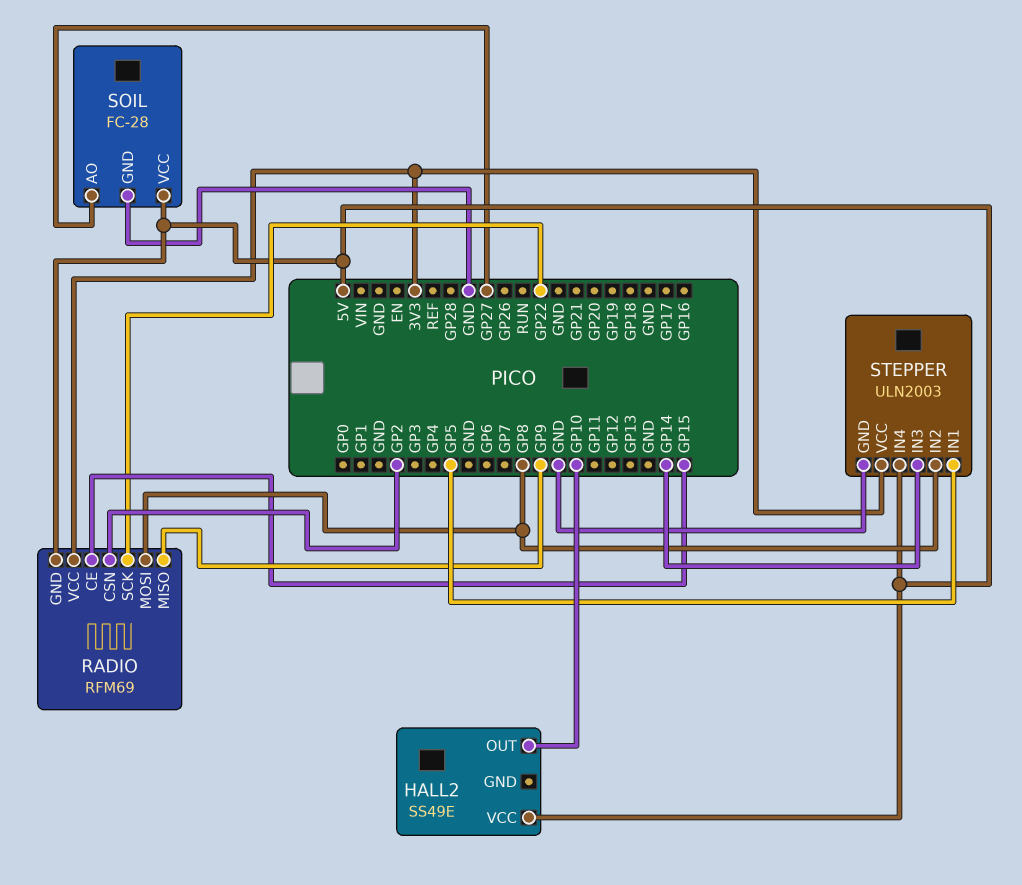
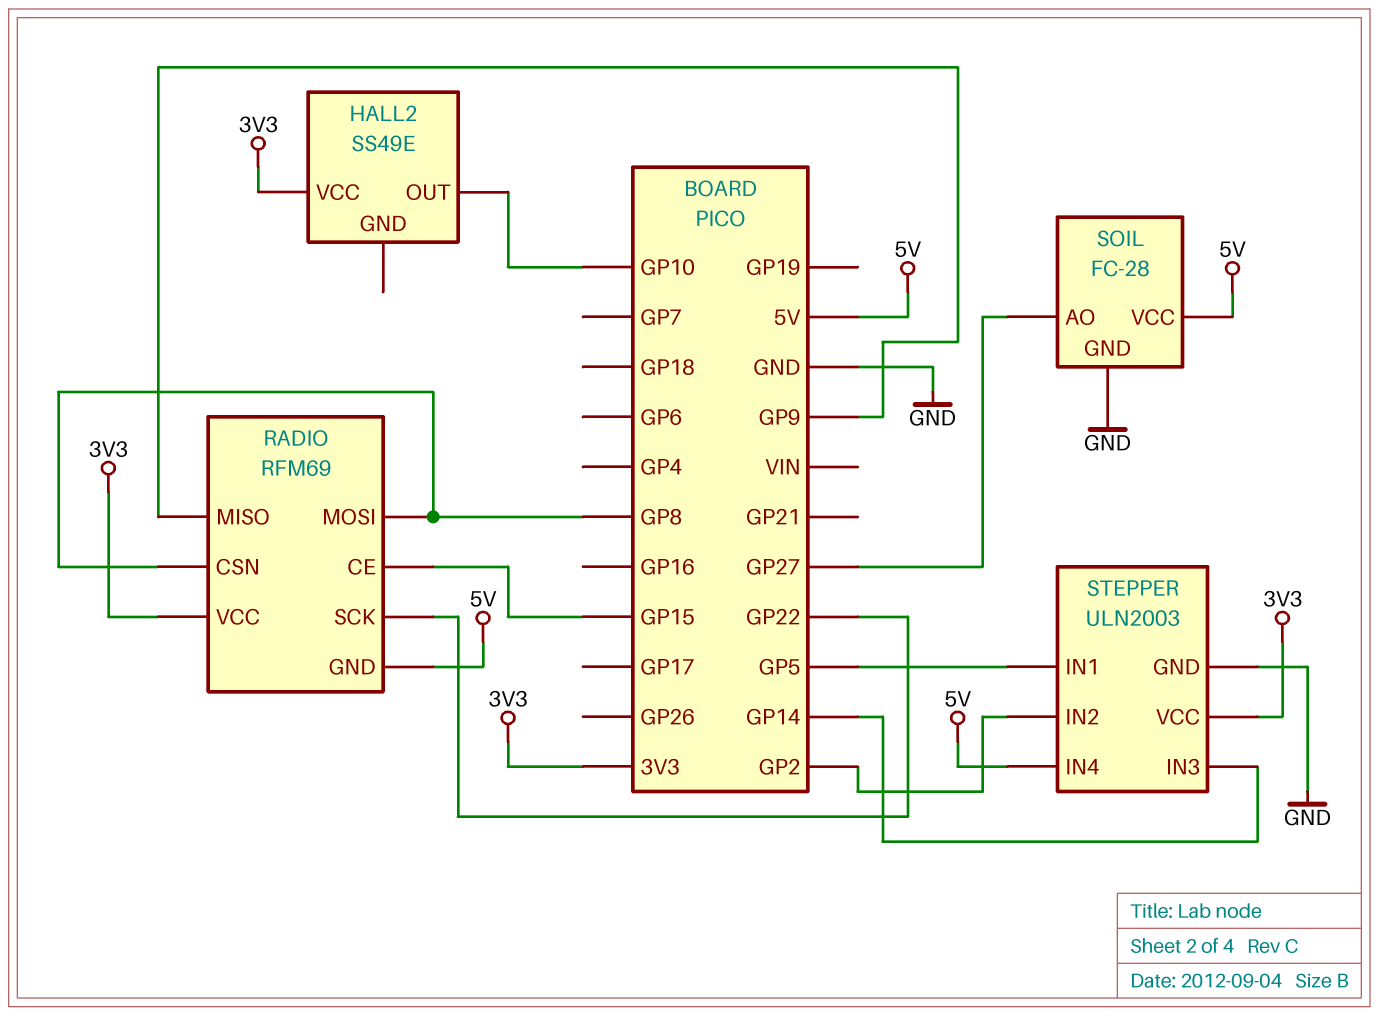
HALL2 pin VCC: 5V -> 3V3
RADIO pin CSN: GP2 -> GP8
STEPPER pin IN2: GP8 -> GP2

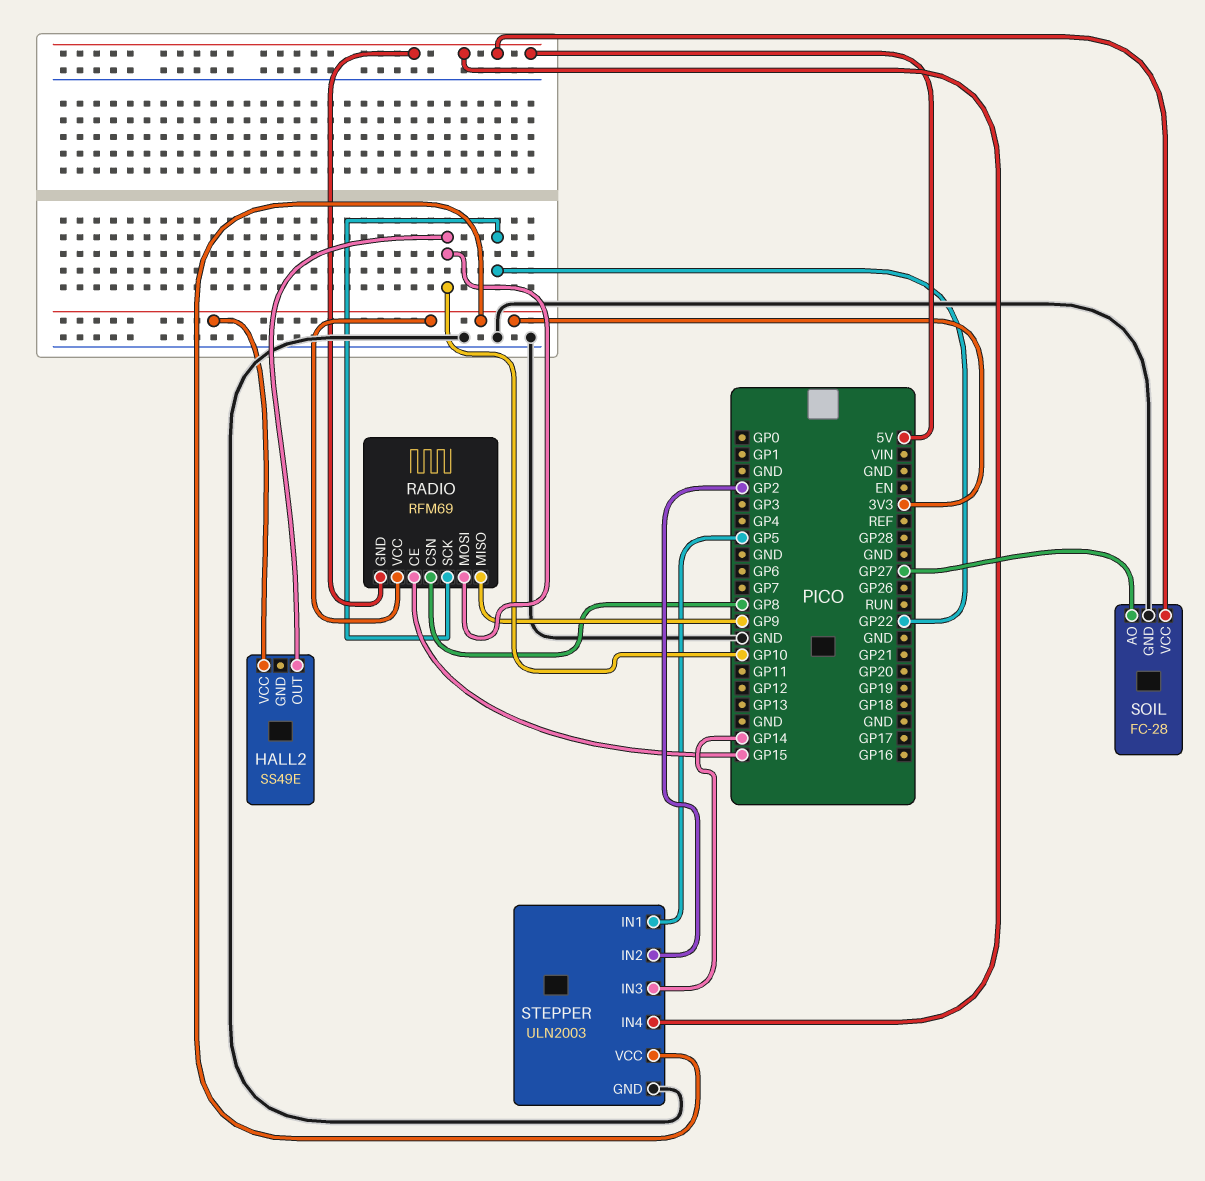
RADIO pin MOSI: GP8 -> GP10

